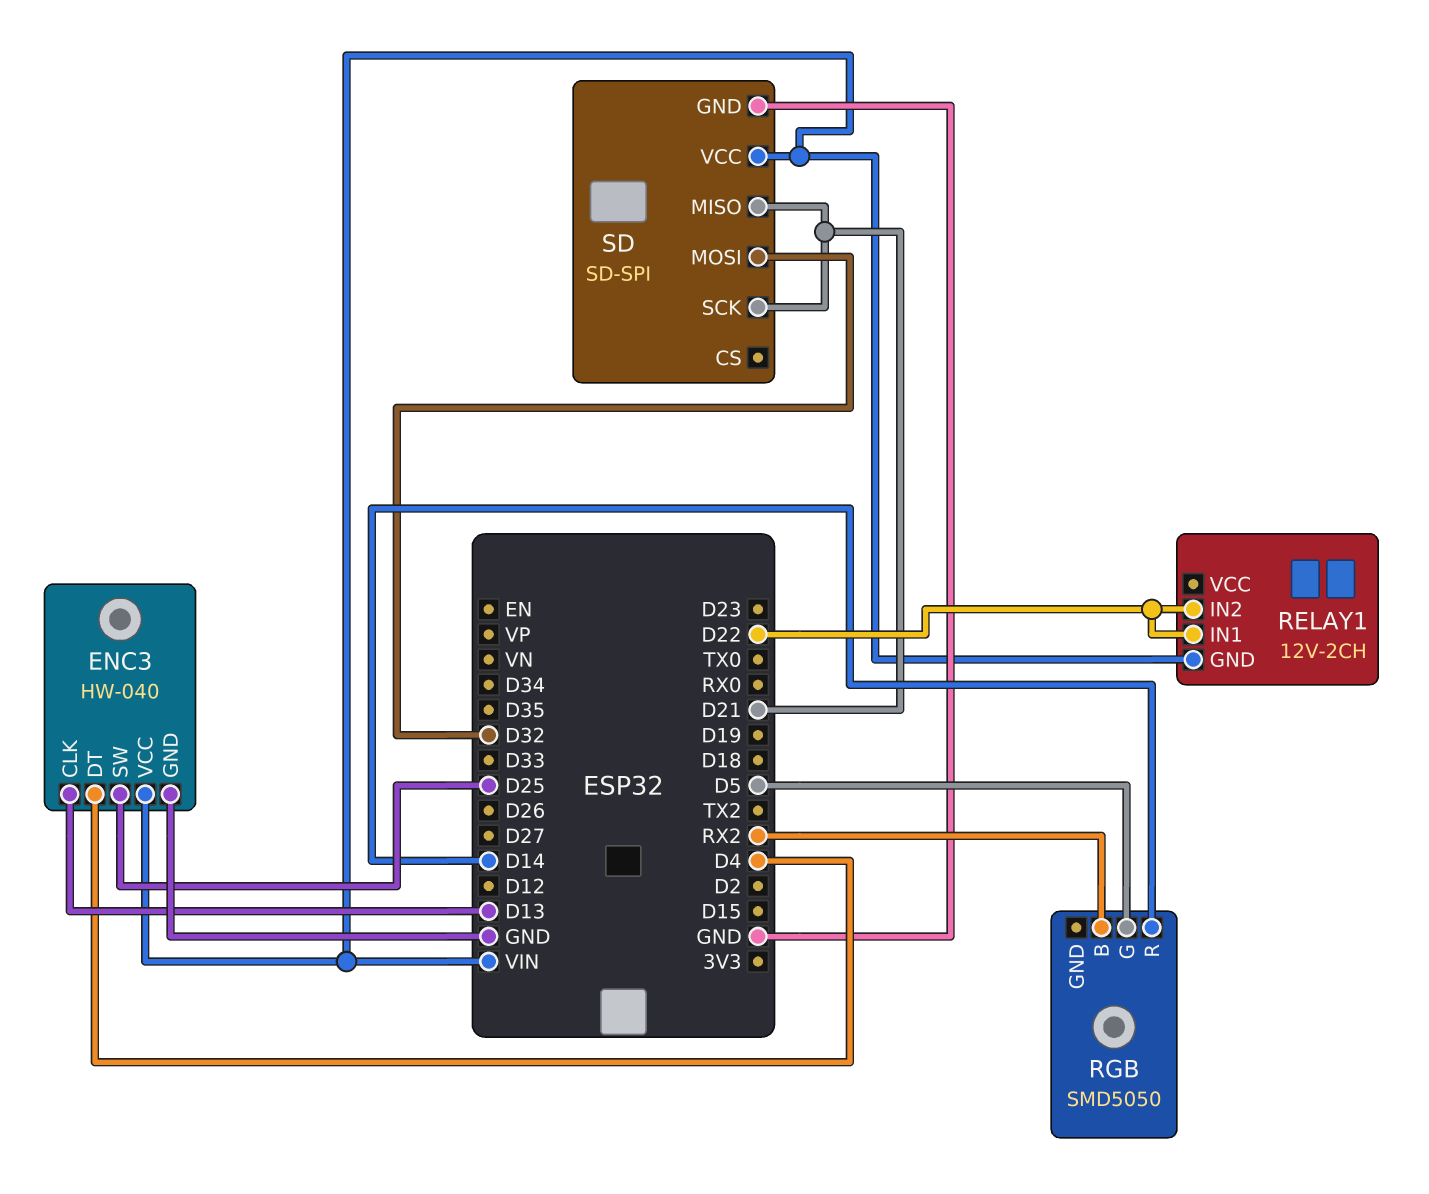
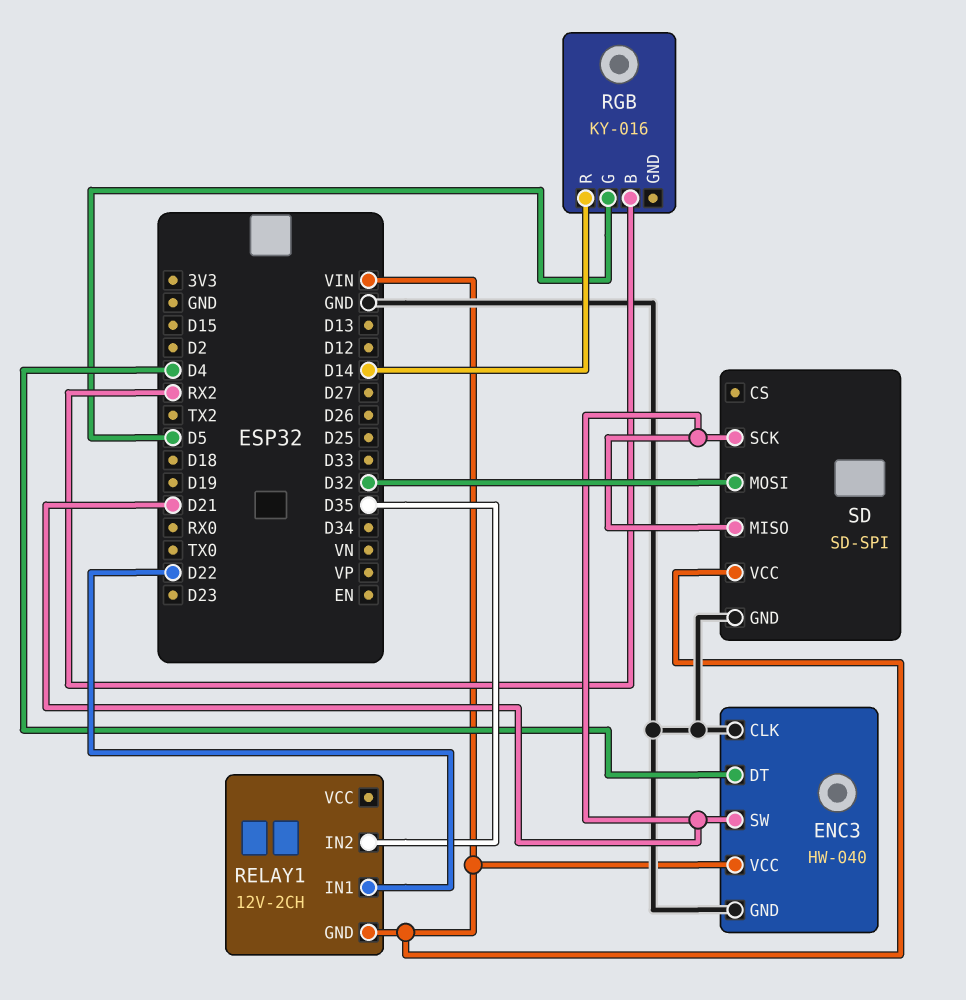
ENC3 pin CLK: D13 -> GND
ENC3 pin SW: D25 -> D21
RELAY1 pin IN2: D22 -> D35
RGB: SMD5050 -> KY-016

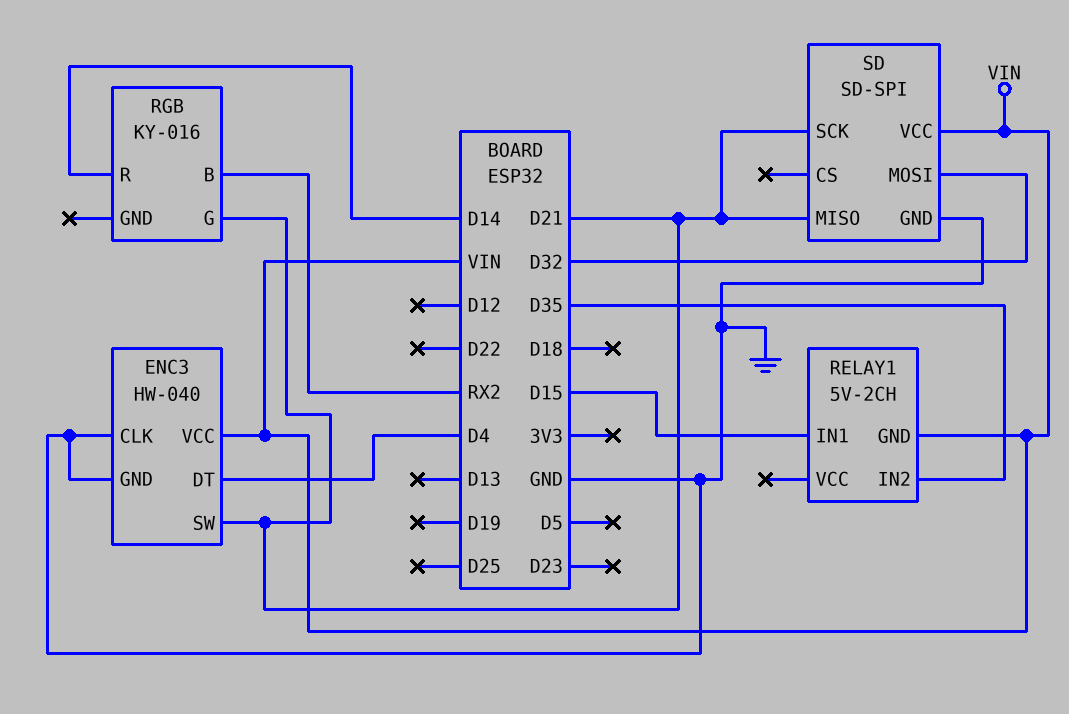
RELAY1: 12V-2CH -> 5V-2CH
RELAY1 pin IN1: D22 -> D15
RGB pin G: D5 -> D21

